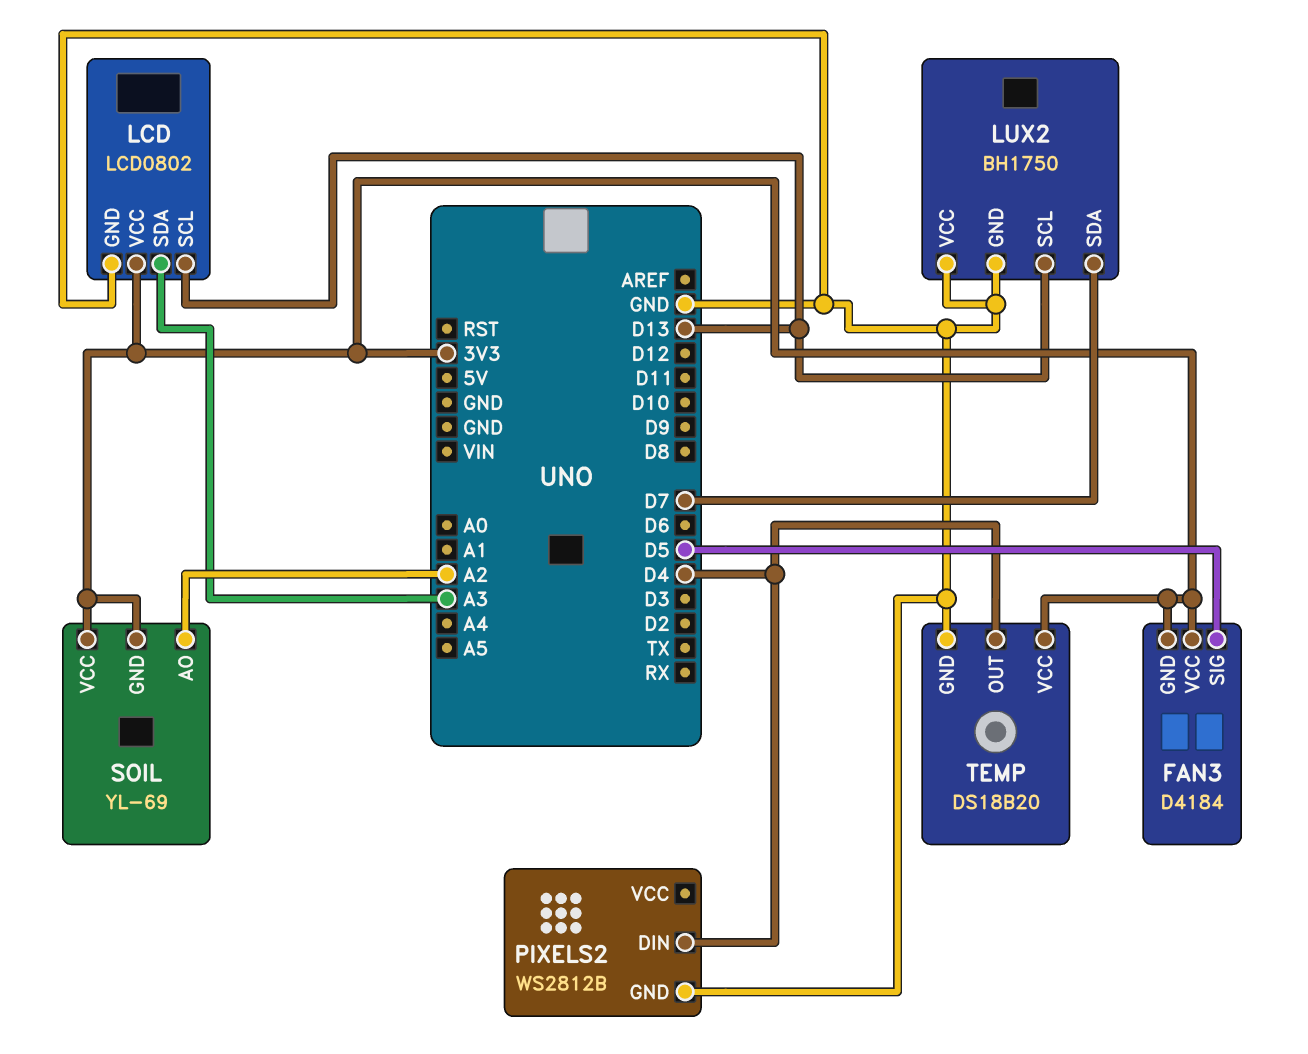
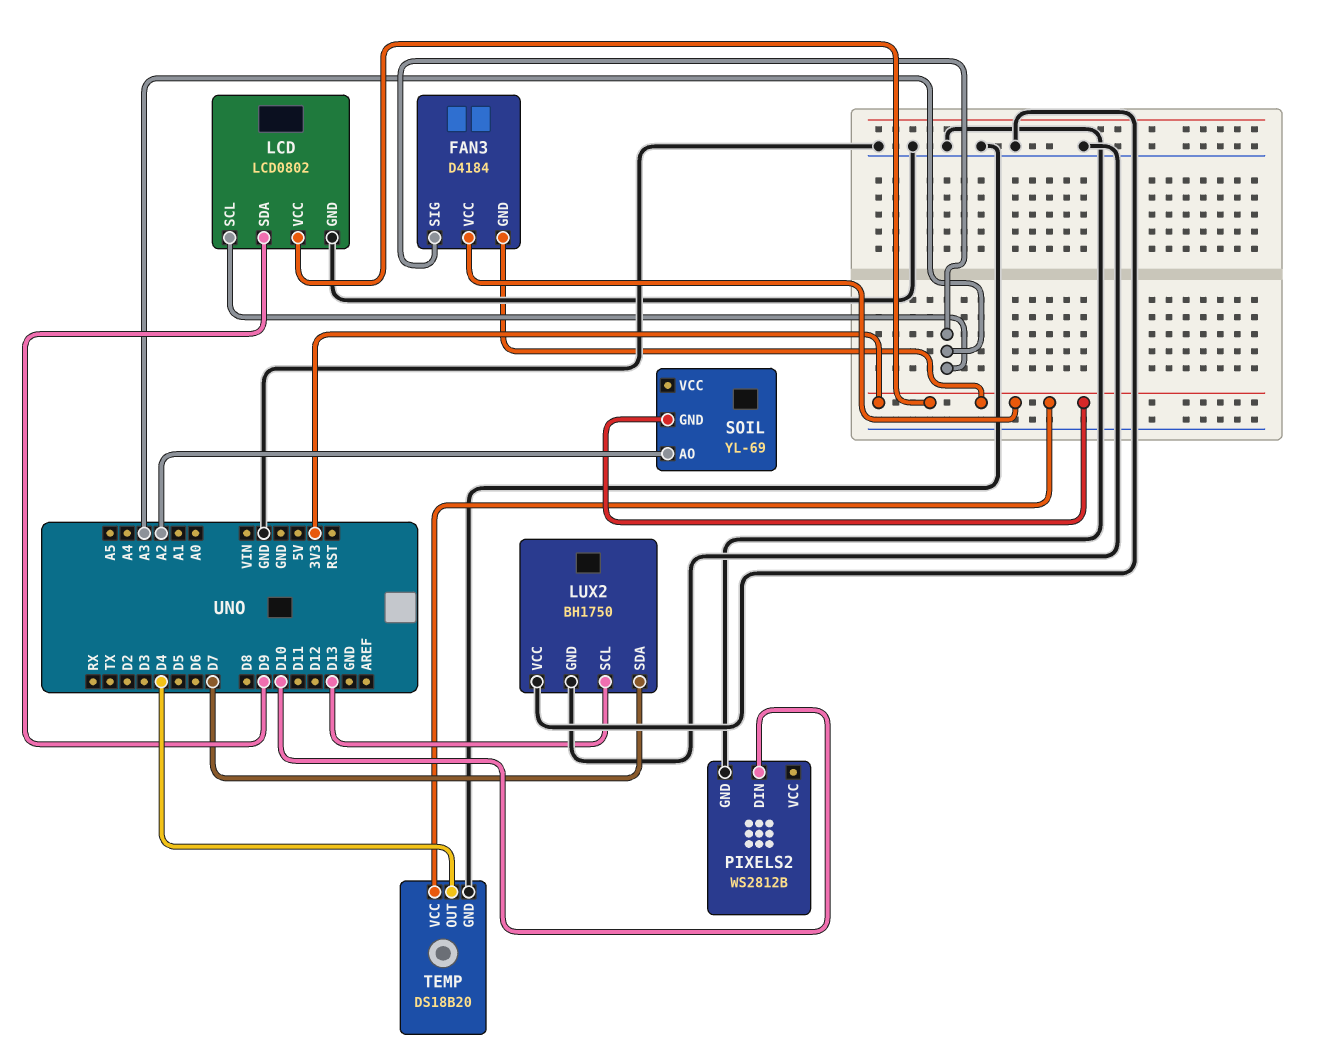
FAN3 pin SIG: D5 -> A3
LCD pin SCL: D13 -> A3
LCD pin SDA: A3 -> D9
PIXELS2 pin DIN: D4 -> D10
SOIL pin VCC: 3V3 -> none

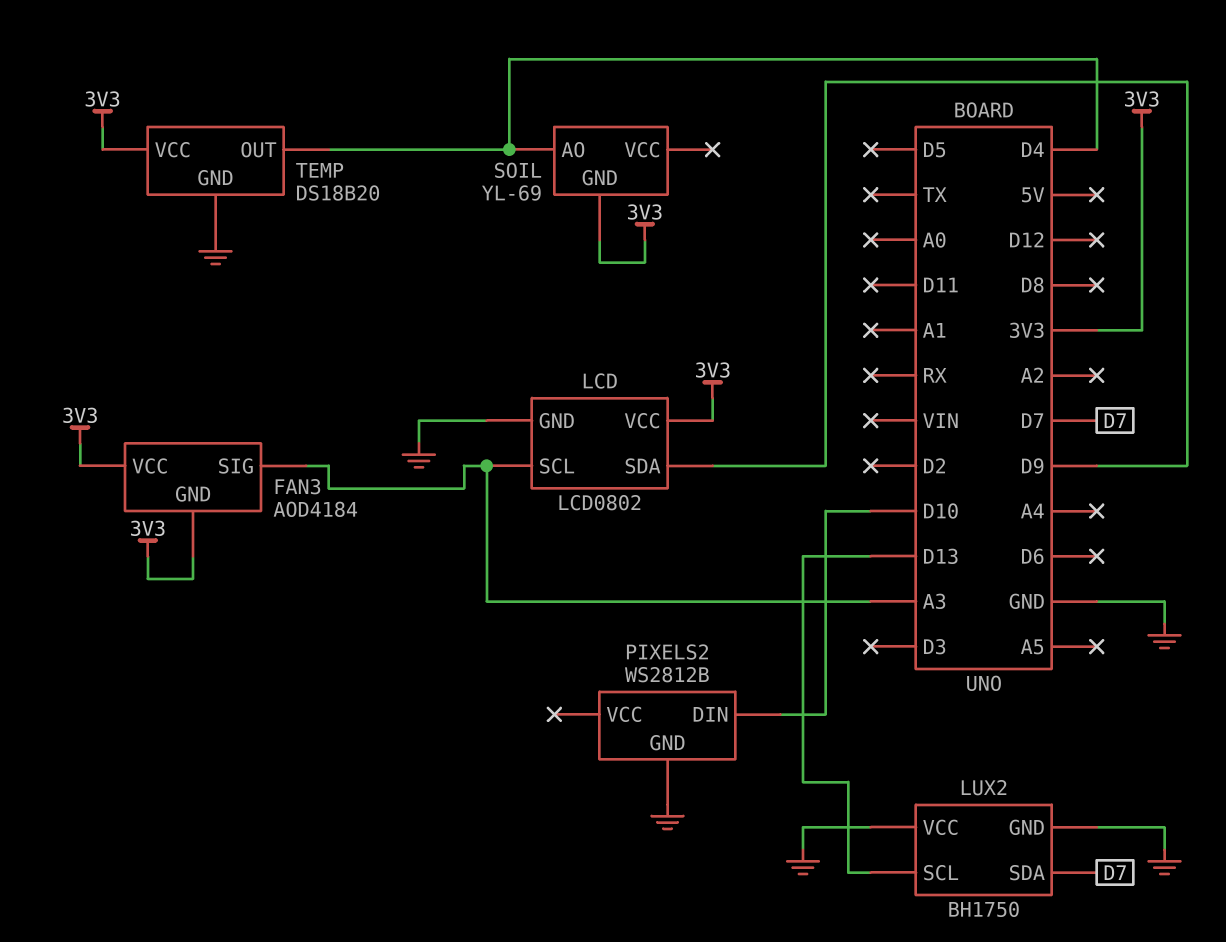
FAN3: D4184 -> AOD4184
SOIL pin AO: A2 -> D4

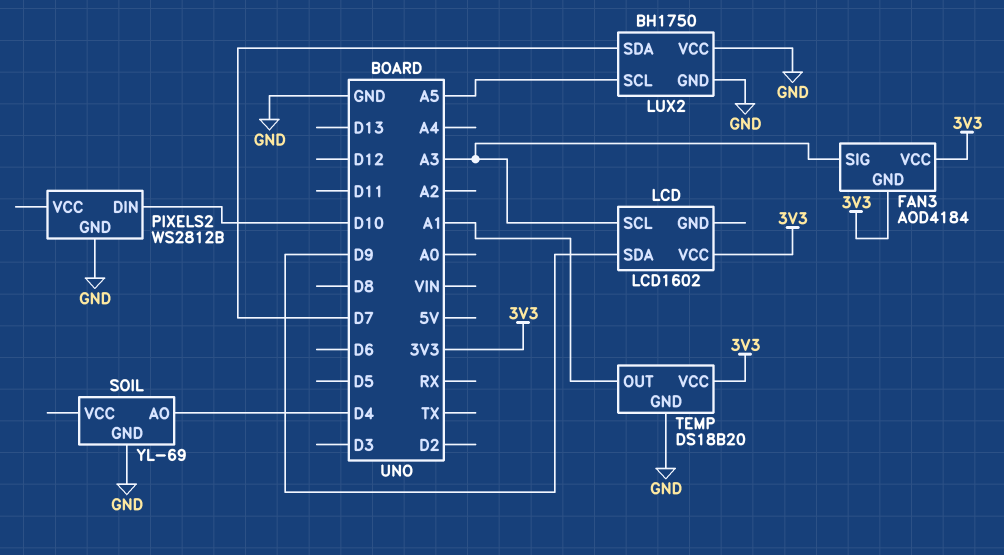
LCD: LCD0802 -> LCD1602
LCD pin GND: GND -> none
LUX2 pin SCL: D13 -> A5
SOIL pin GND: 3V3 -> GND
TEMP pin OUT: D4 -> A1

